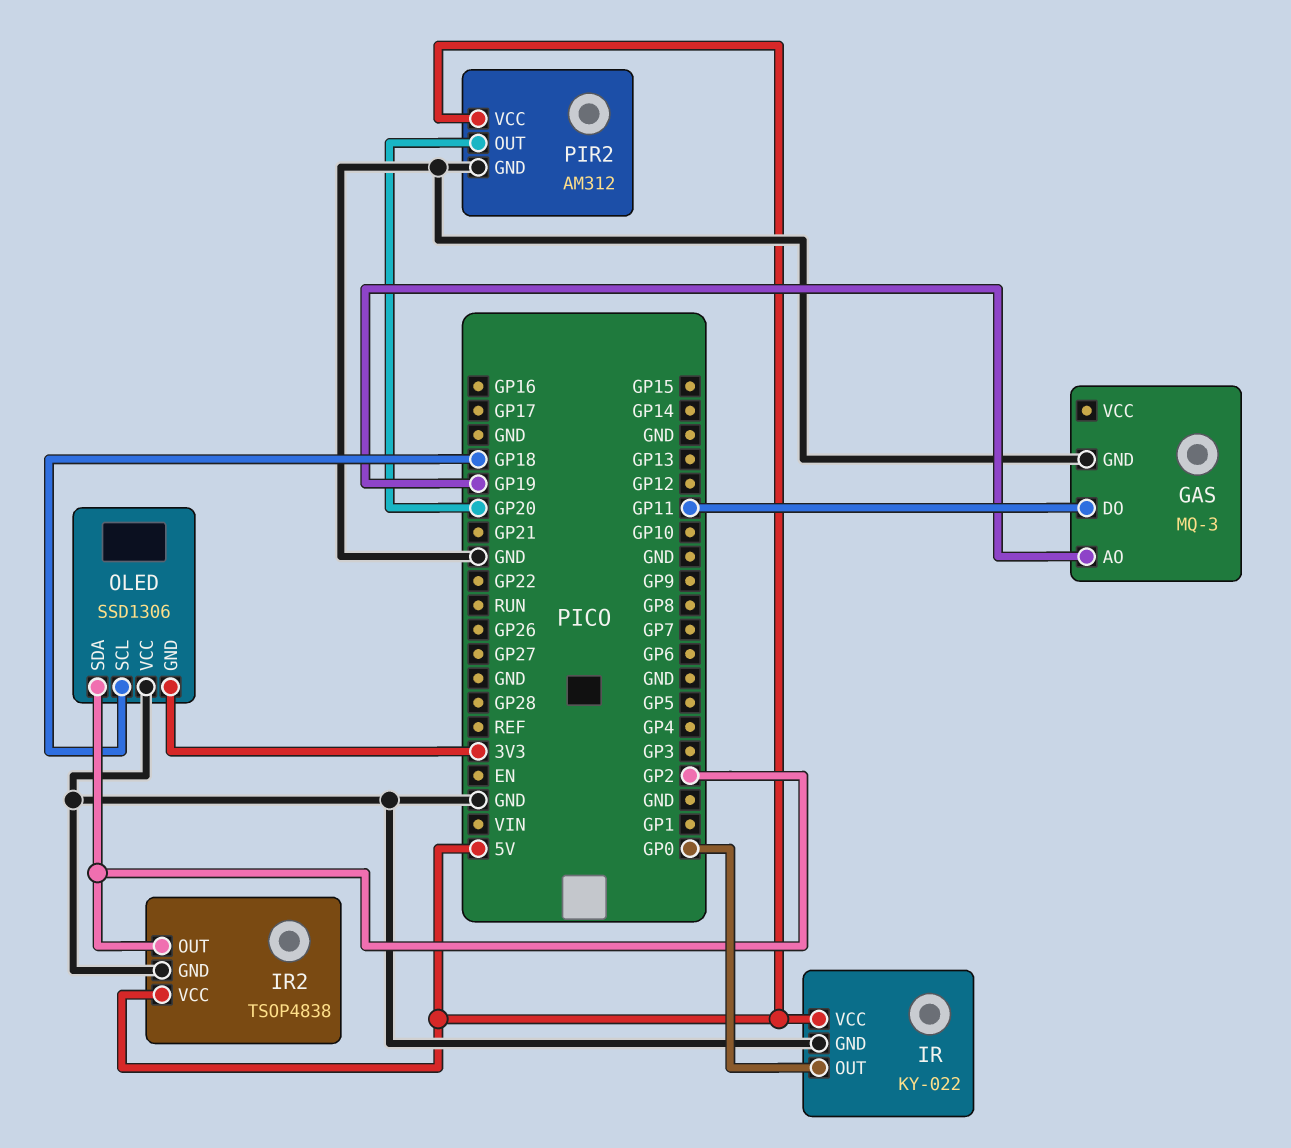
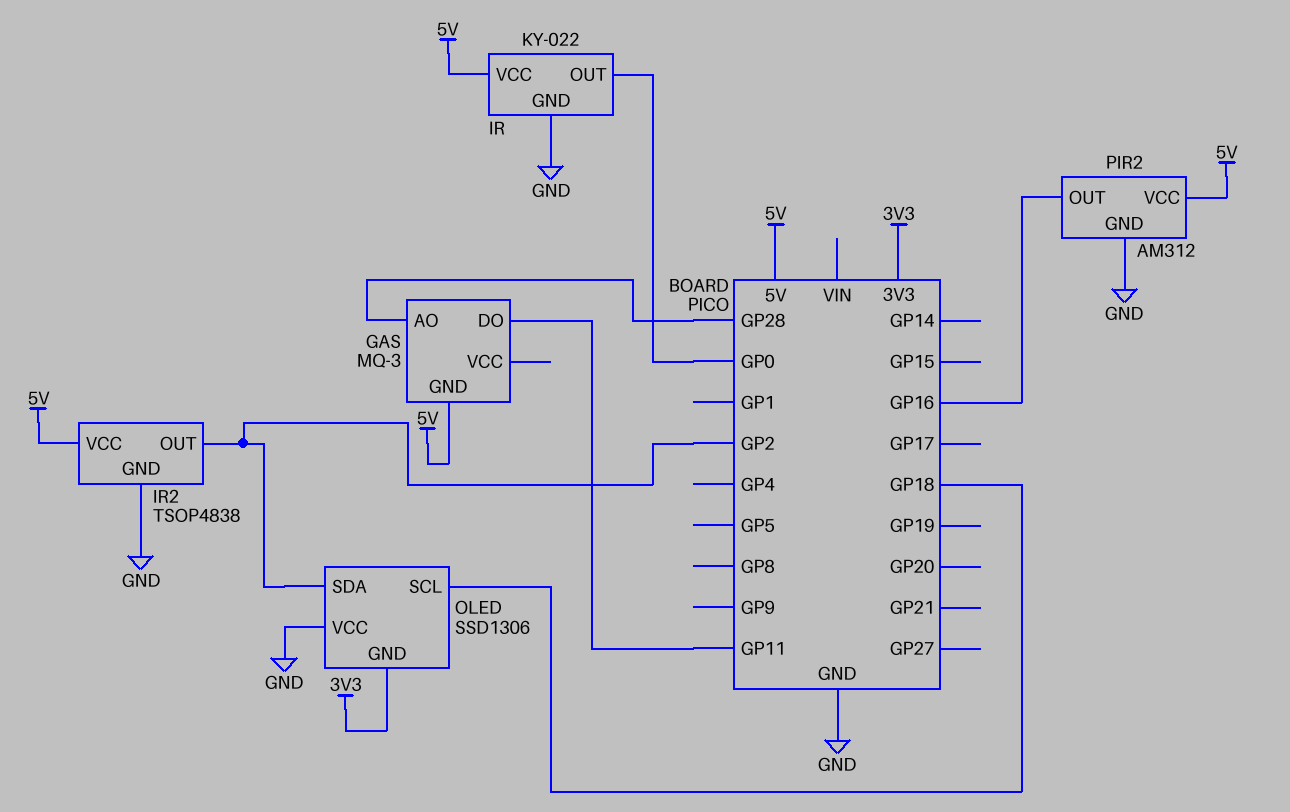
GAS pin AO: GP19 -> GP28
GAS pin GND: GND -> 5V
PIR2 pin OUT: GP20 -> GP16

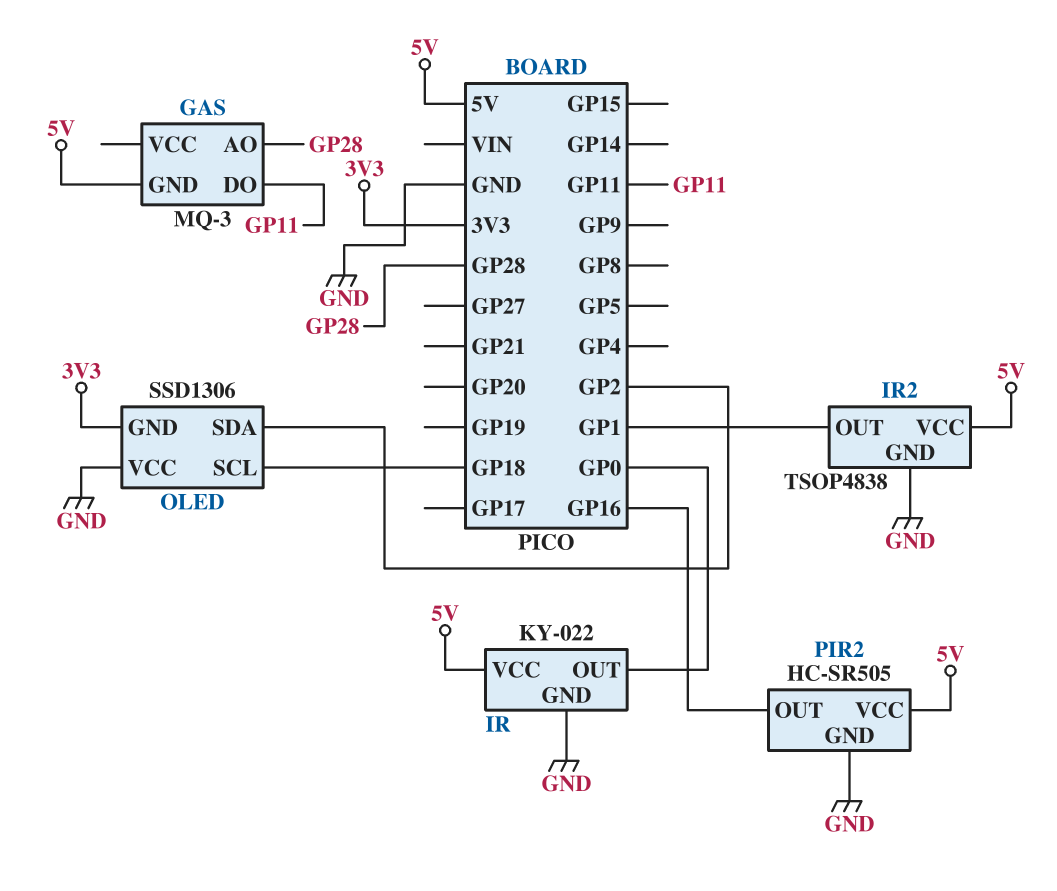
IR2 pin OUT: GP2 -> GP1
PIR2: AM312 -> HC-SR505

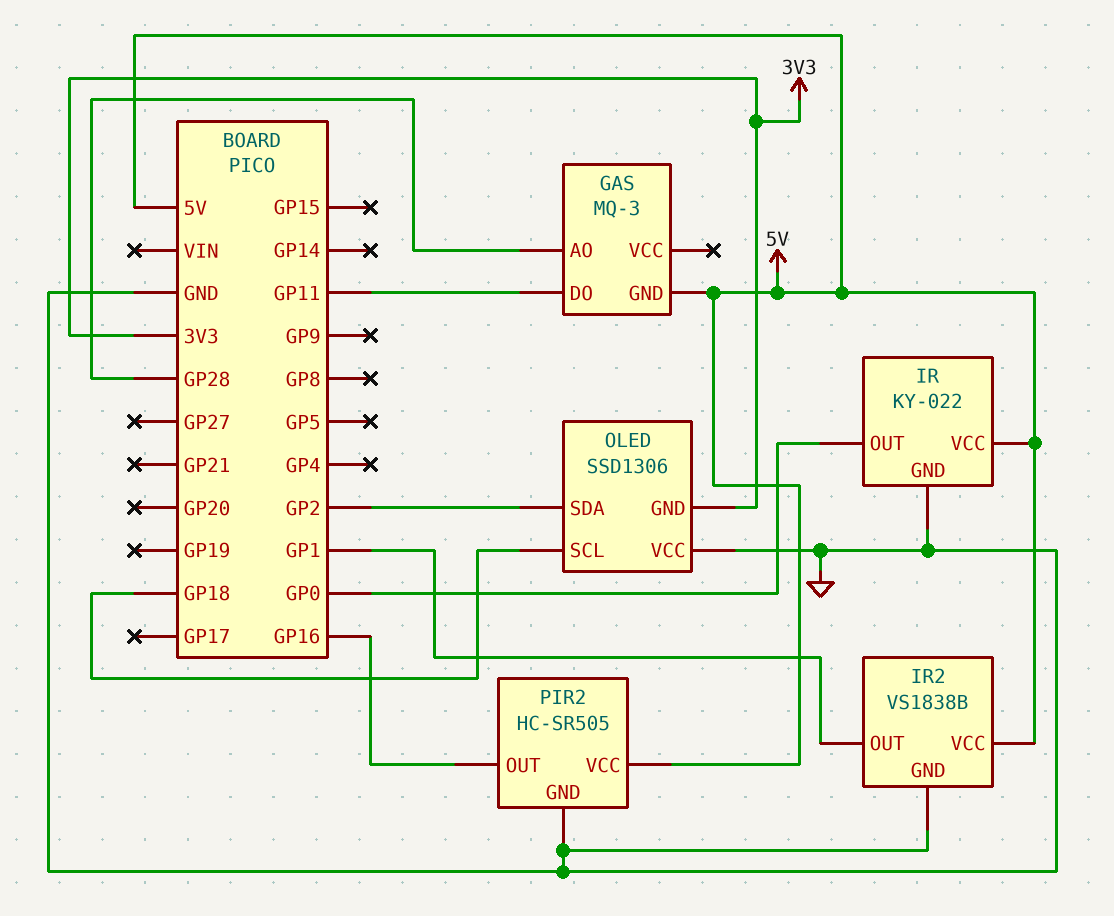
IR2: TSOP4838 -> VS1838B

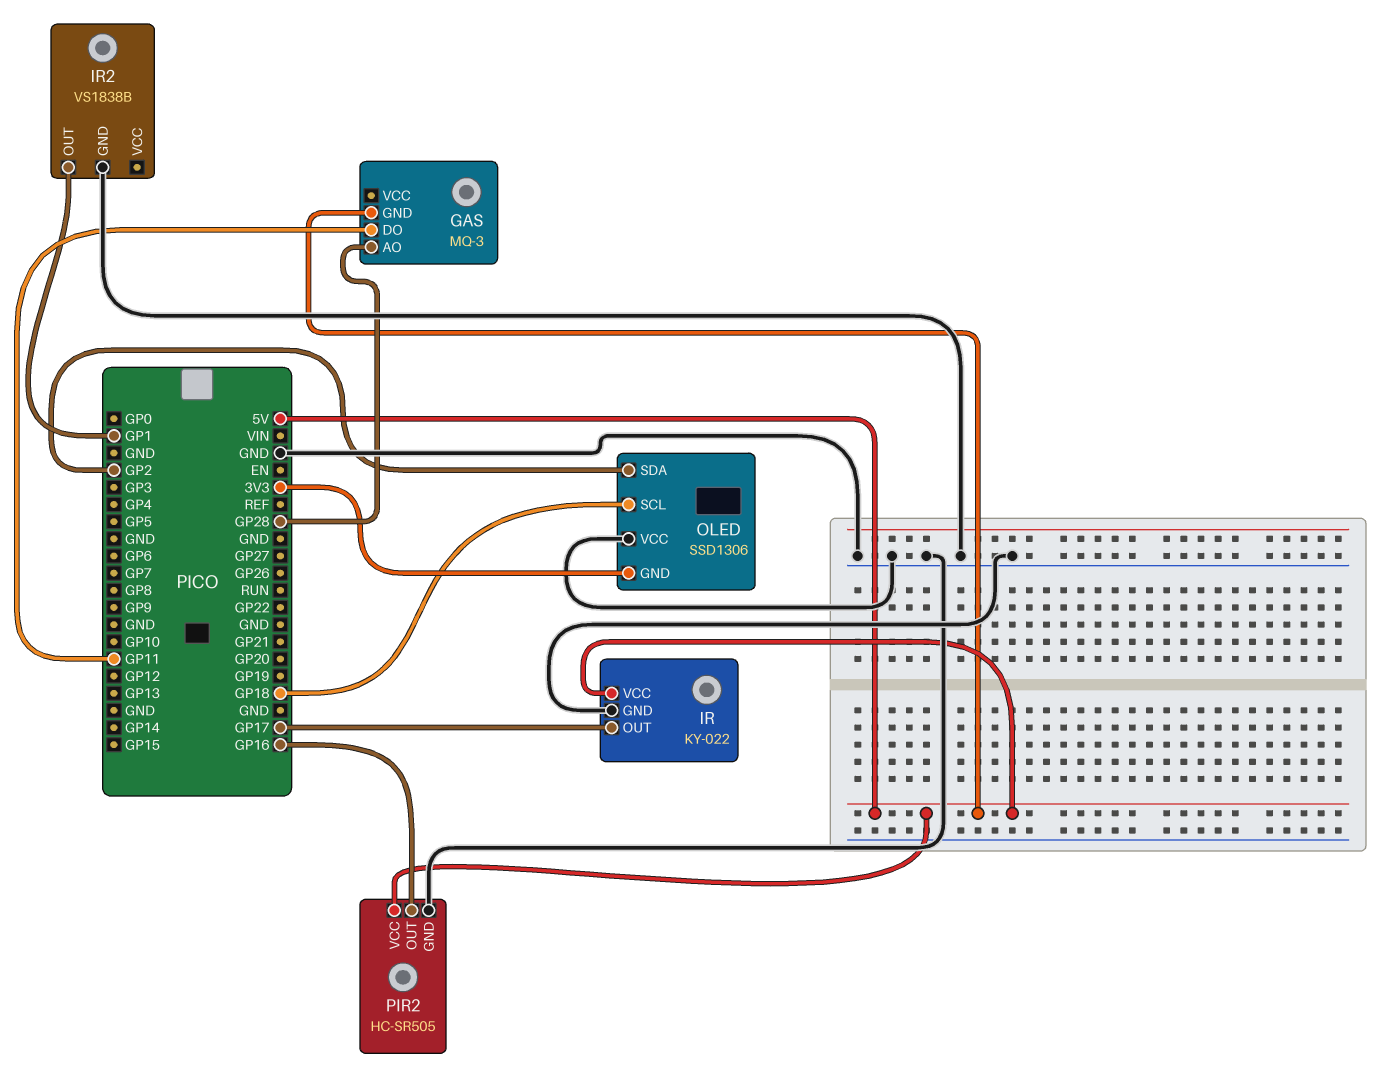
IR pin OUT: GP0 -> GP17
IR2 pin VCC: 5V -> none

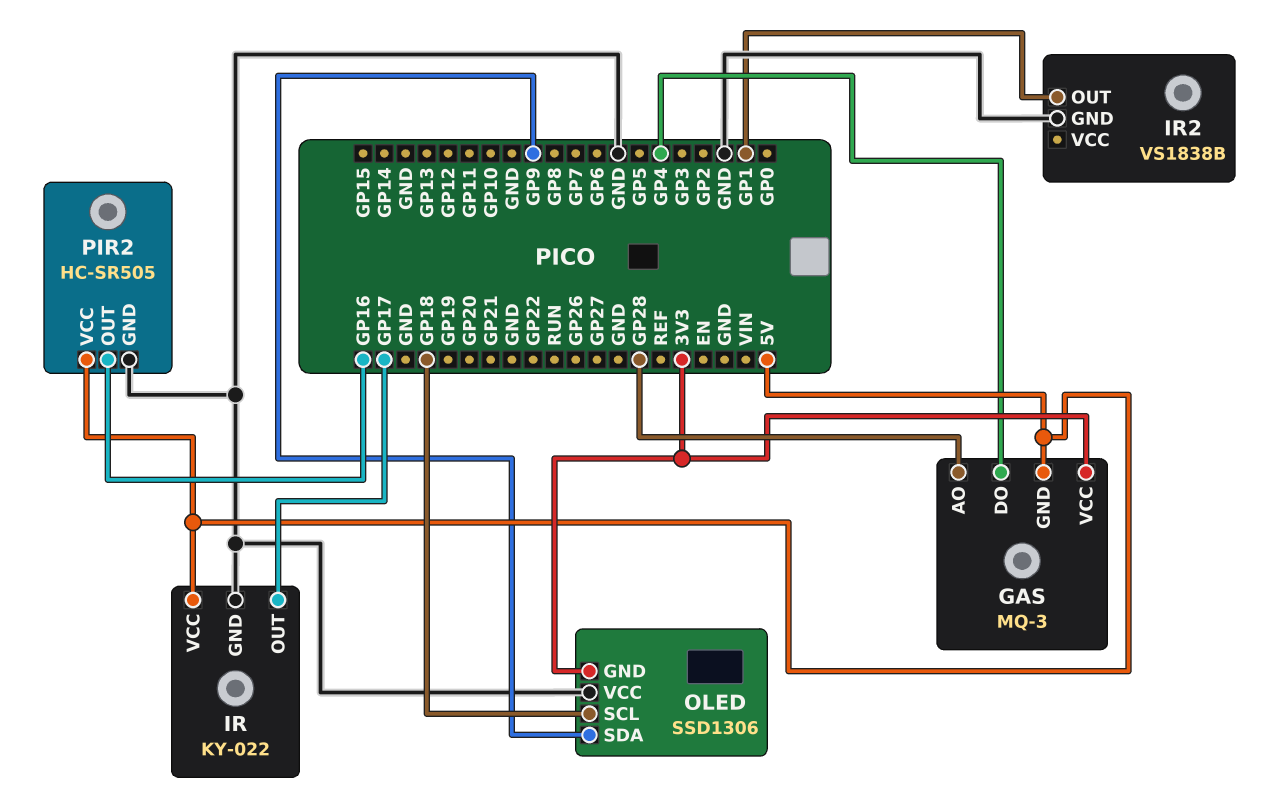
GAS pin DO: GP11 -> GP4
GAS pin VCC: none -> 3V3
OLED pin SDA: GP2 -> GP9

